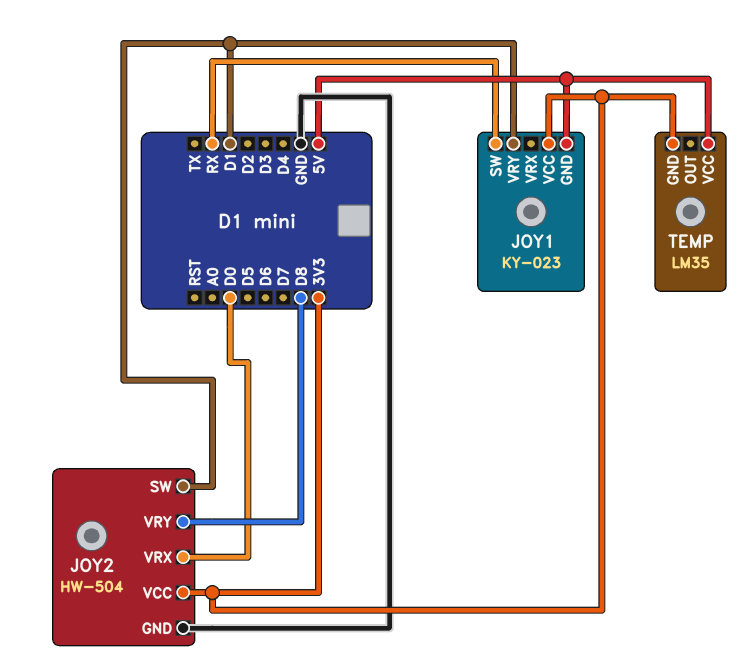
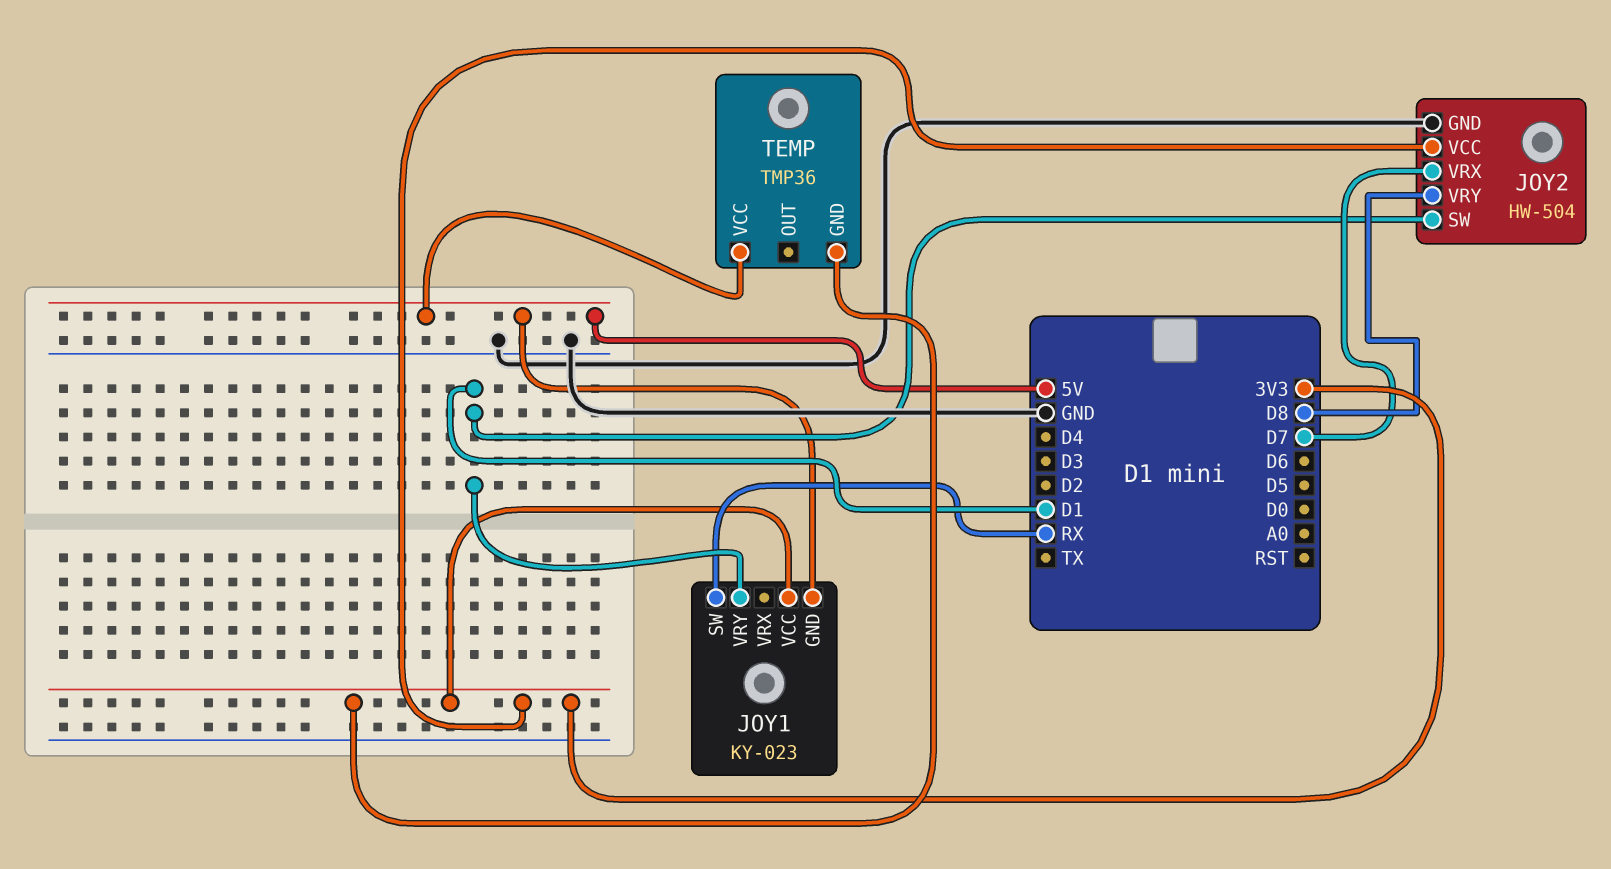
JOY2 pin VRX: D0 -> D7
TEMP: LM35 -> TMP36

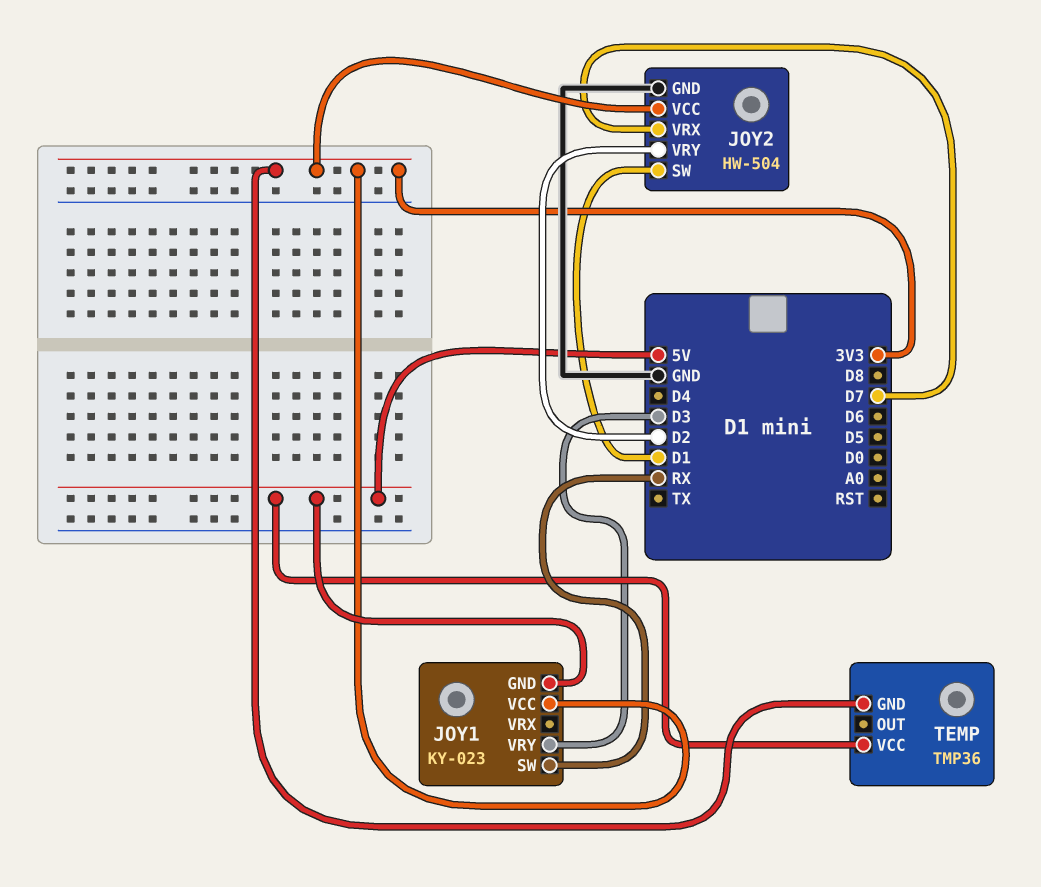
JOY1 pin VRY: D1 -> D3
JOY2 pin VRY: D8 -> D2

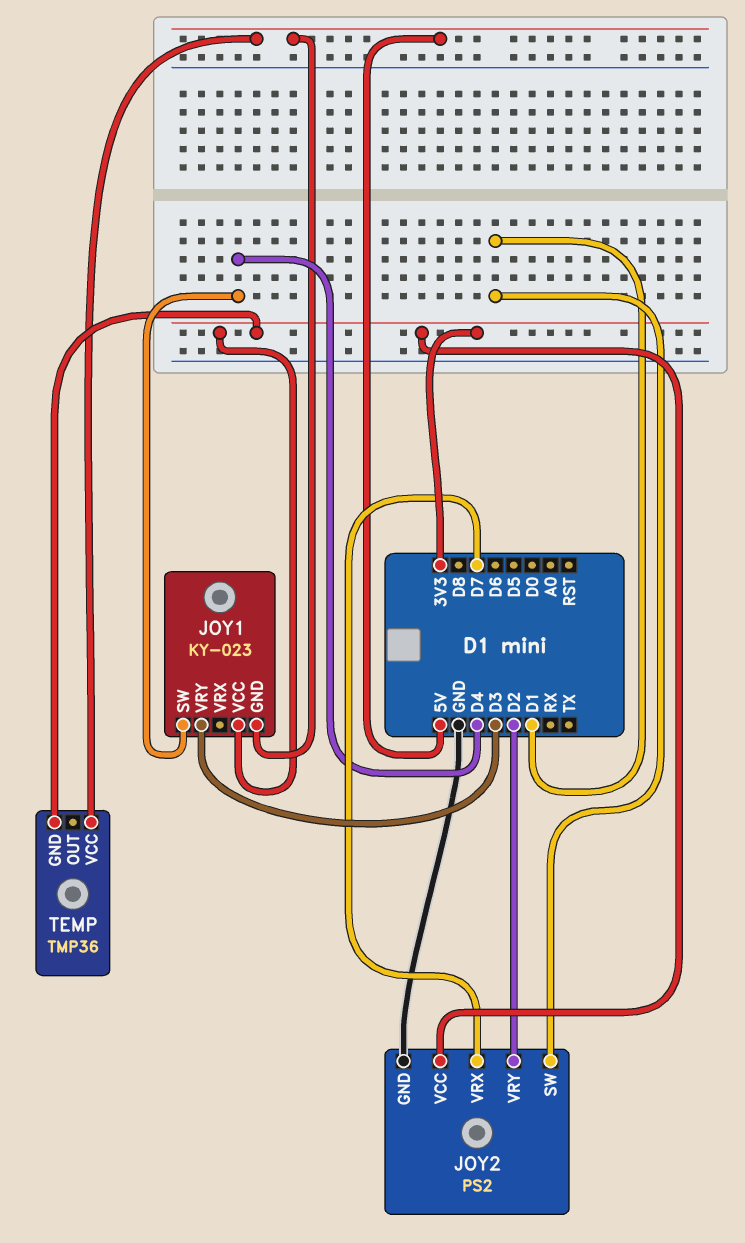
JOY1 pin SW: RX -> D4
JOY2: HW-504 -> PS2

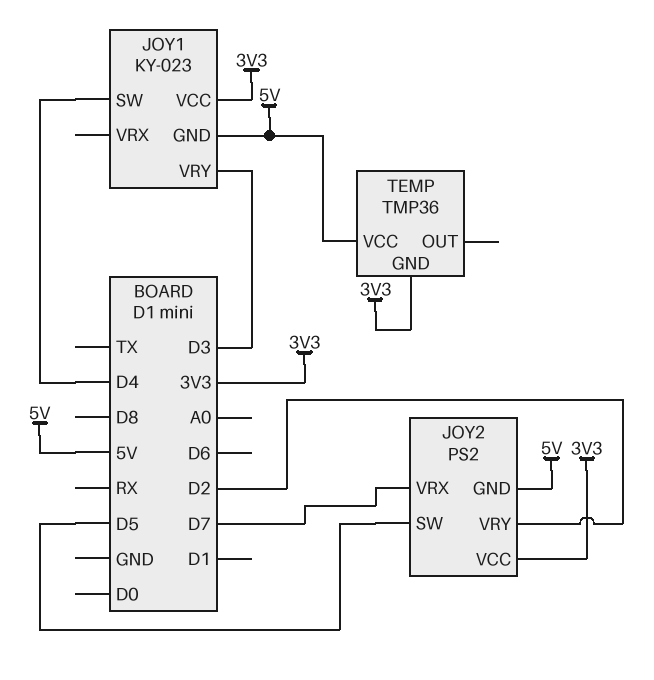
JOY2 pin GND: GND -> 5V
JOY2 pin SW: D1 -> D5

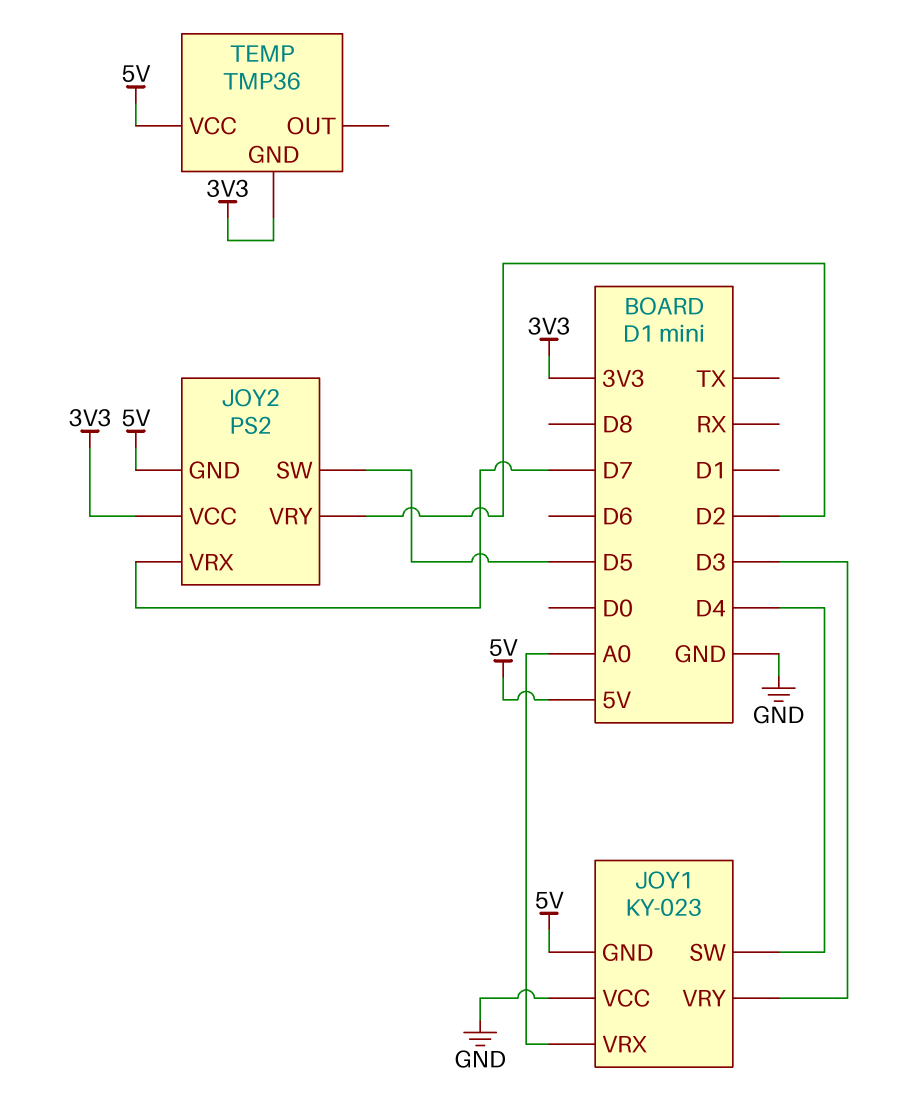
JOY1 pin VCC: 3V3 -> GND
JOY1 pin VRX: none -> A0

